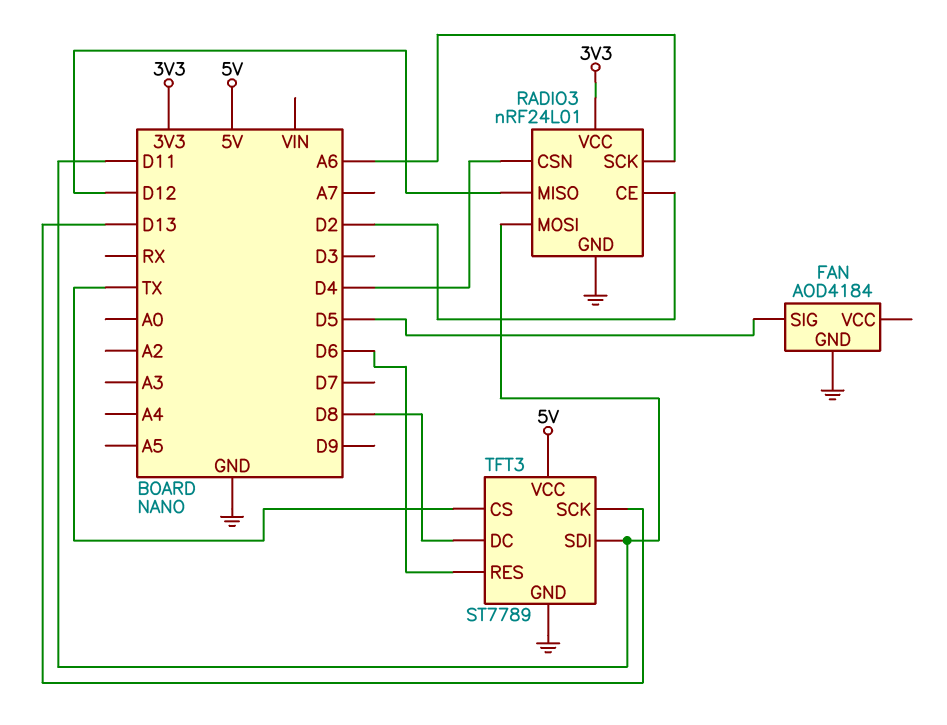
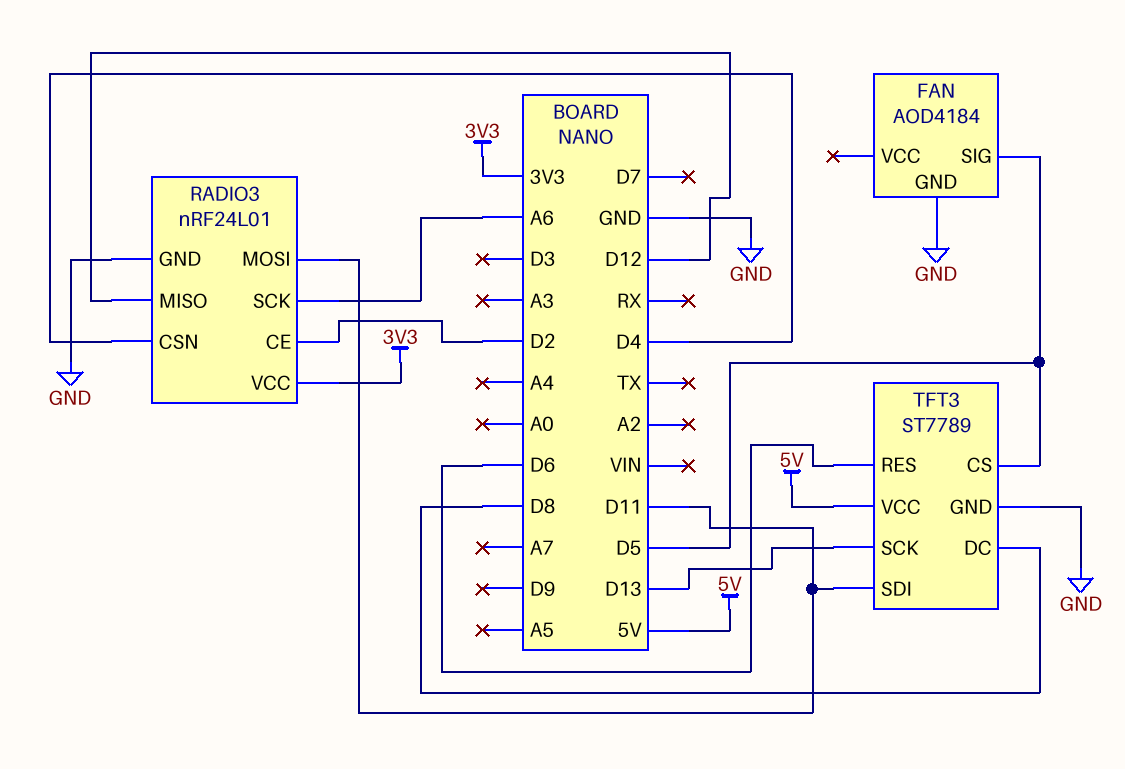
TFT3 pin CS: TX -> D5

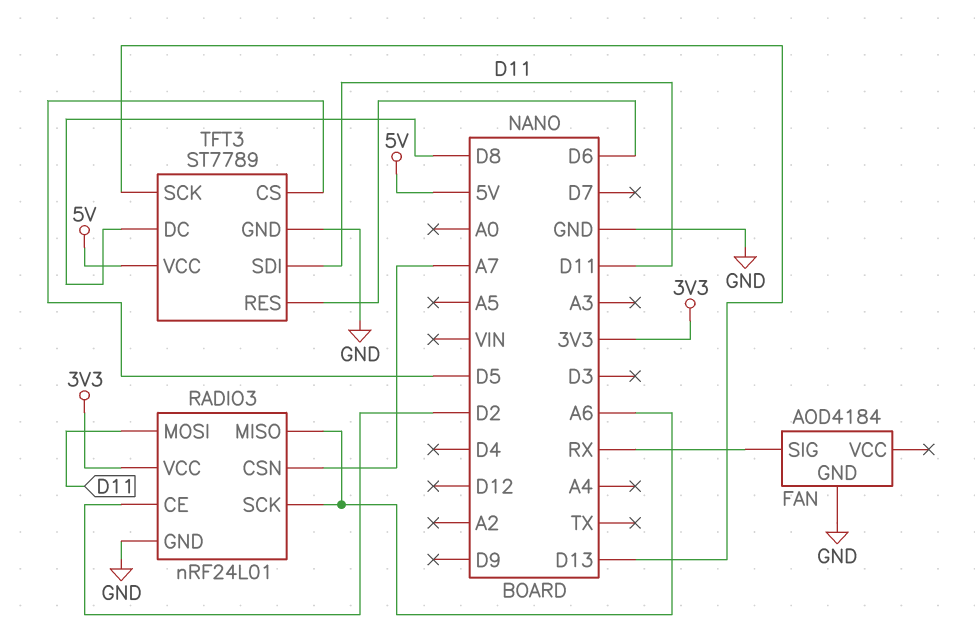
FAN pin SIG: D5 -> RX
RADIO3 pin CSN: D4 -> A7
RADIO3 pin MISO: D12 -> A6

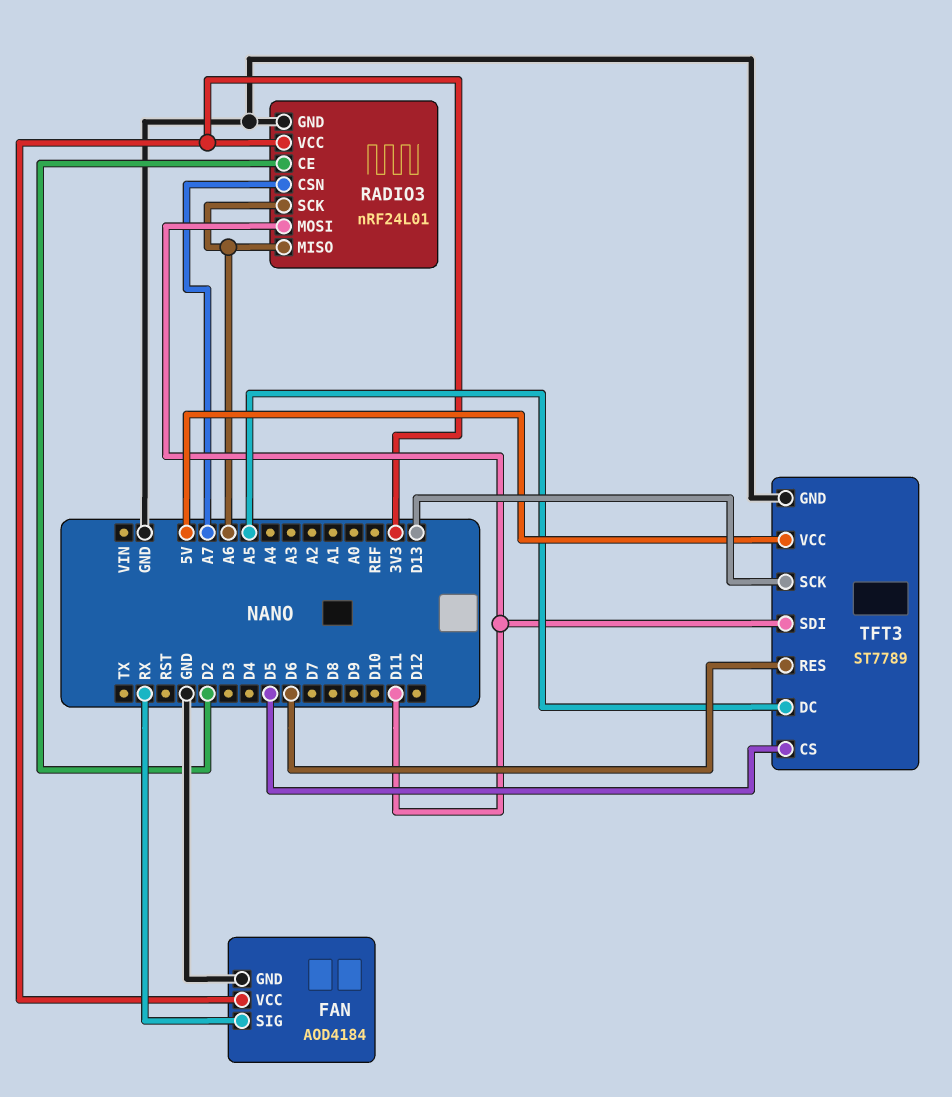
FAN pin VCC: none -> 3V3
TFT3 pin DC: D8 -> A5

